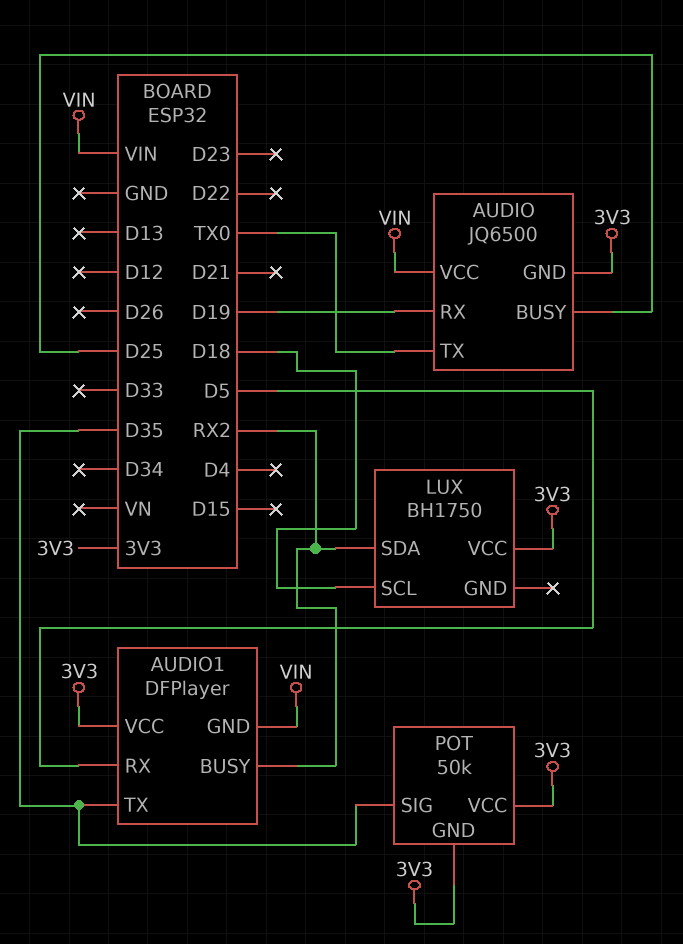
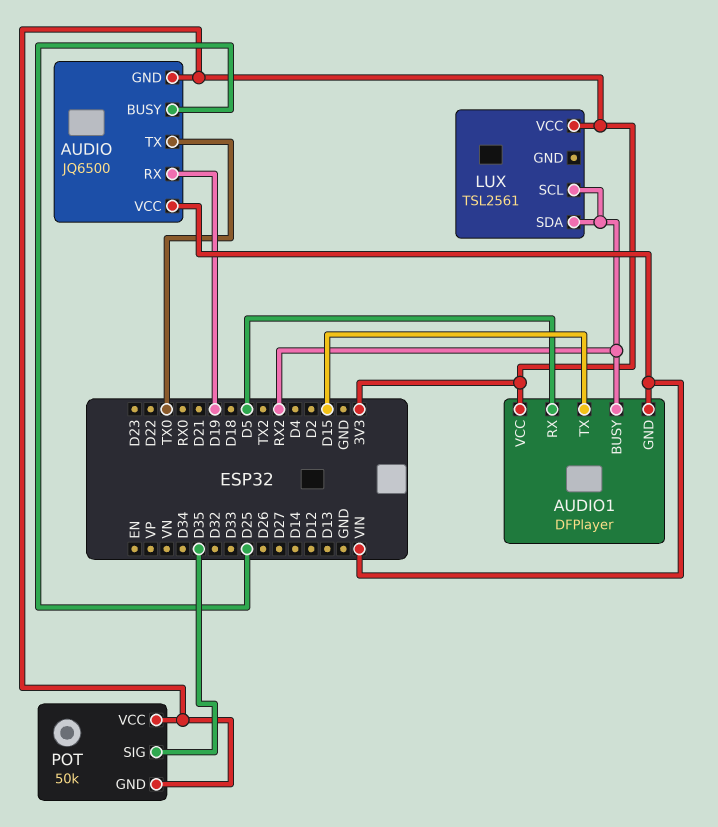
AUDIO1 pin TX: D35 -> D15
LUX: BH1750 -> TSL2561
LUX pin SCL: D18 -> RX2

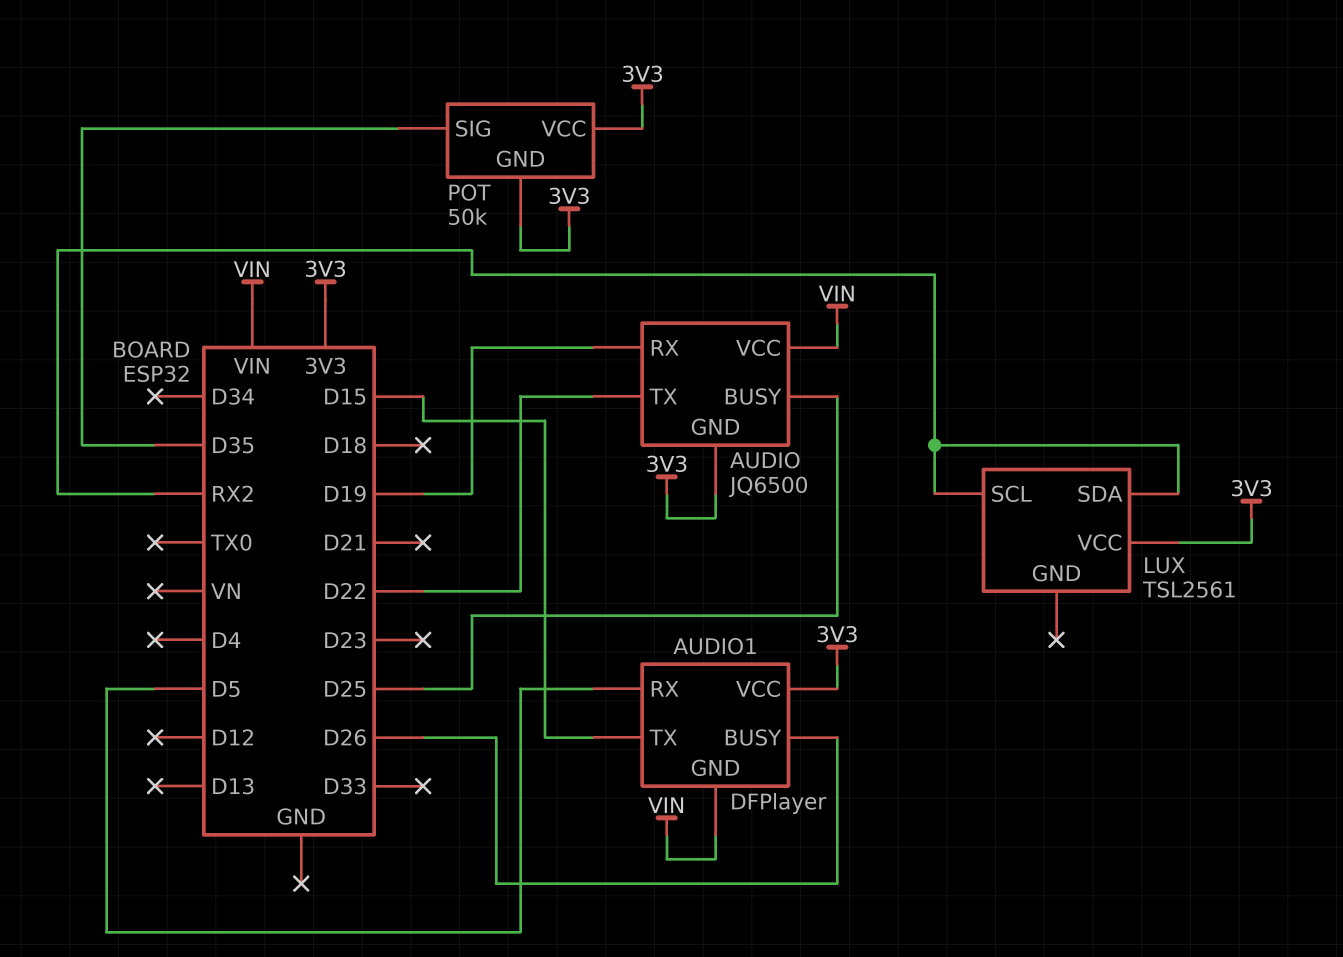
AUDIO pin TX: TX0 -> D22
AUDIO1 pin BUSY: RX2 -> D26

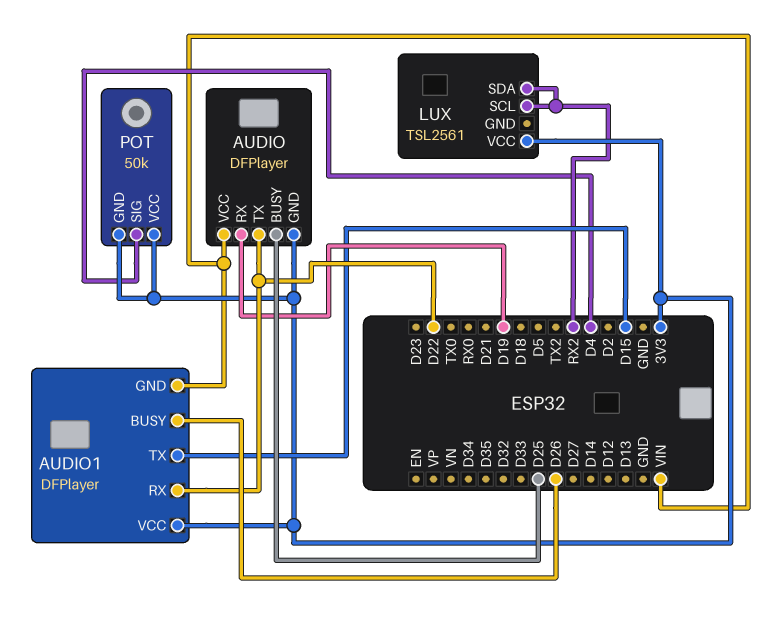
AUDIO: JQ6500 -> DFPlayer
AUDIO1 pin RX: D5 -> D22
POT pin SIG: D35 -> D4

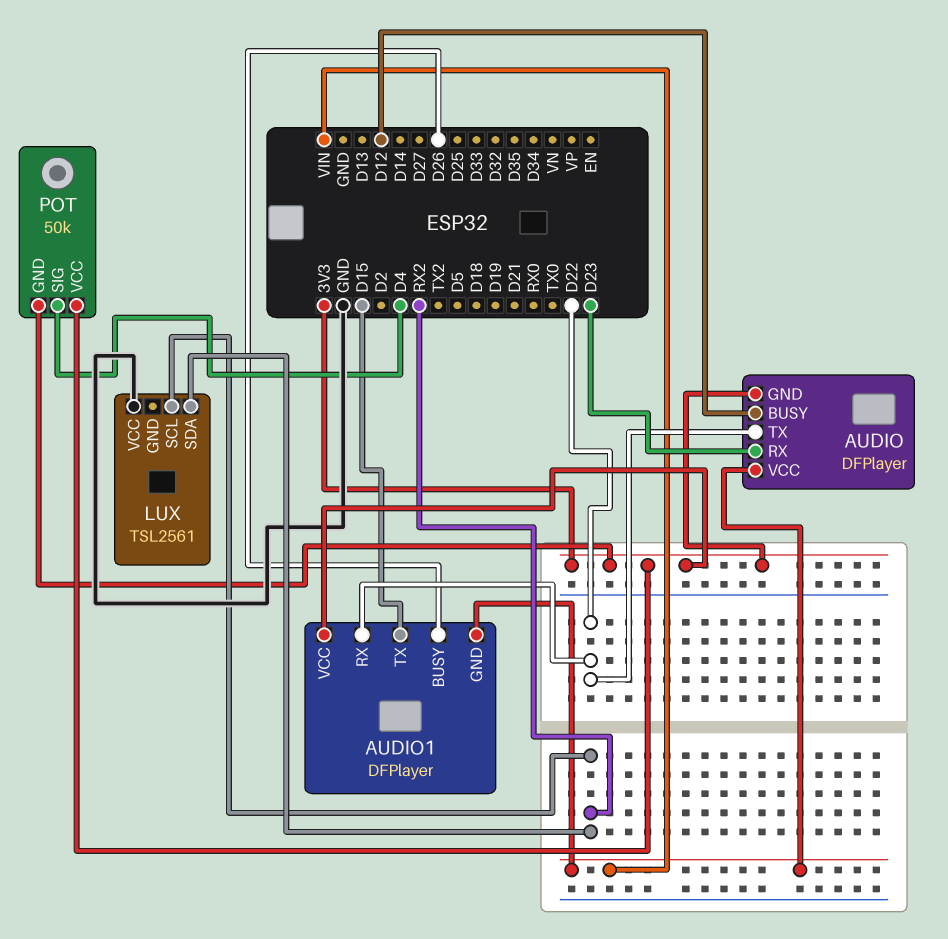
AUDIO pin BUSY: D25 -> D12
AUDIO pin RX: D19 -> D23
LUX pin VCC: 3V3 -> GND

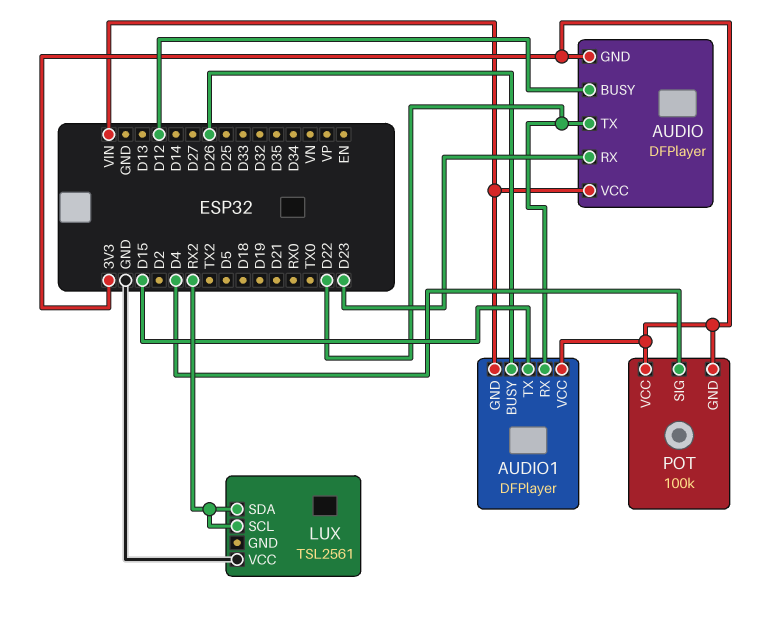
POT: 50k -> 100k

